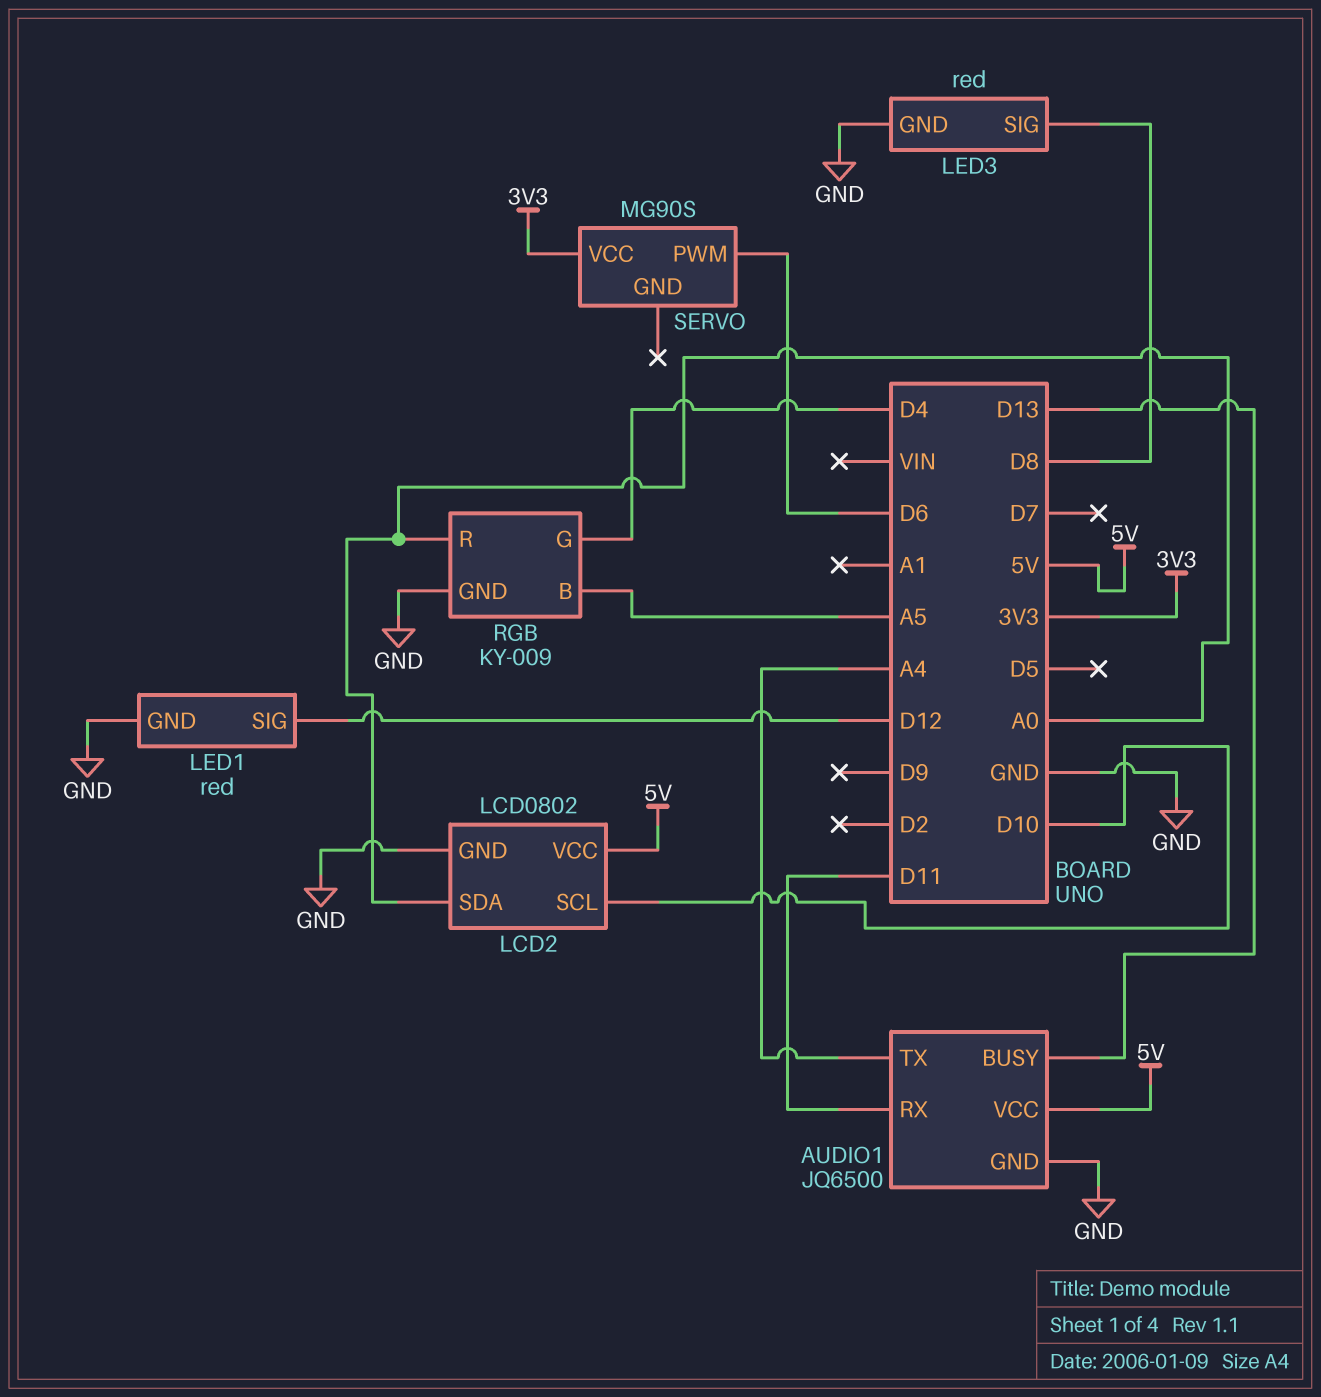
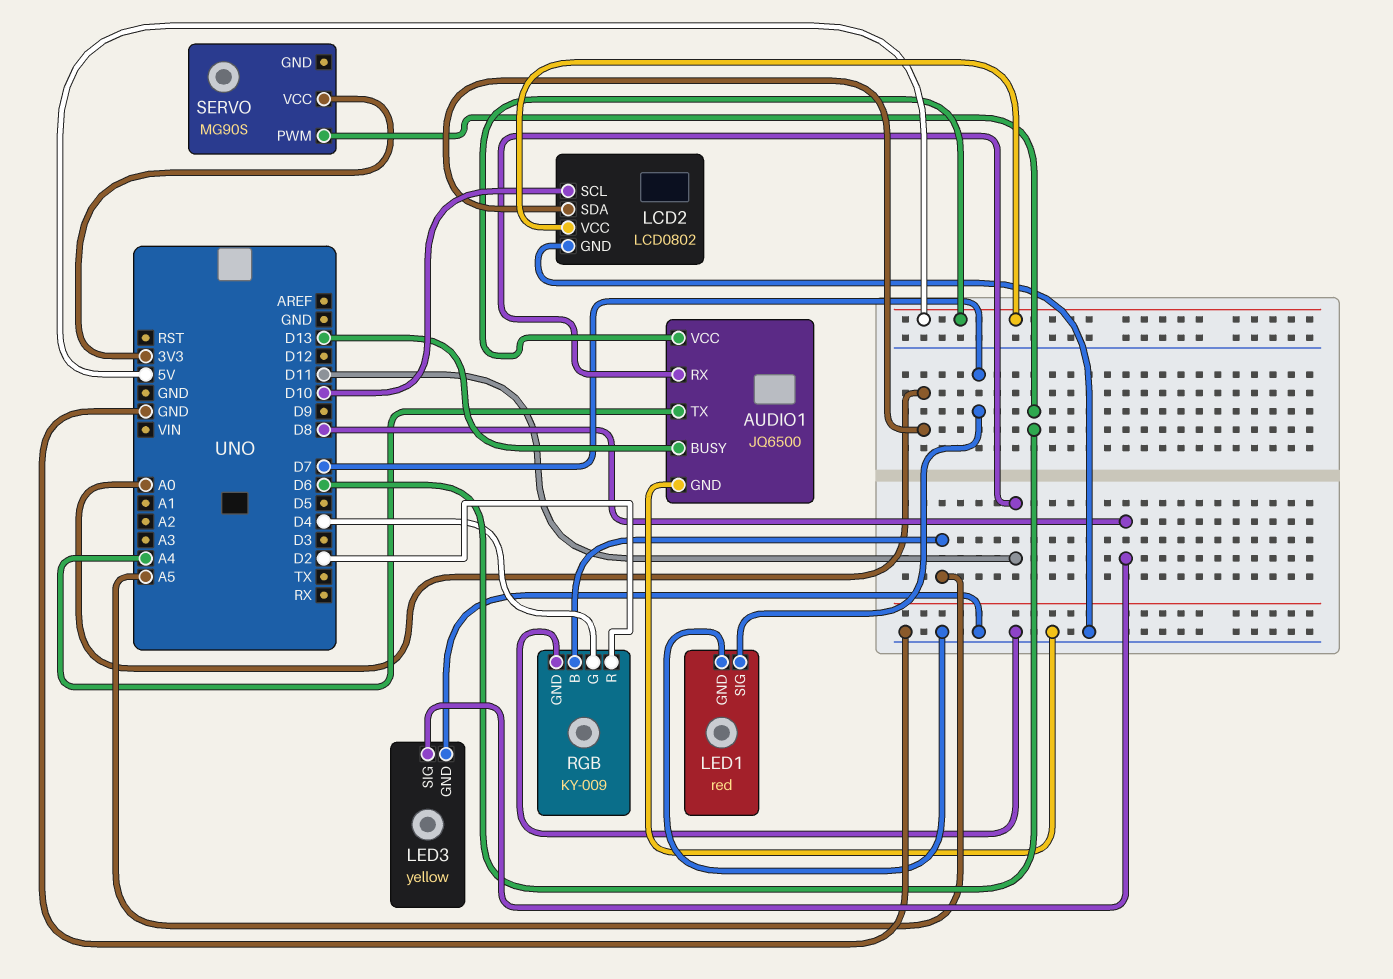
LED1 pin SIG: D12 -> D7
LED3: red -> yellow
RGB pin R: A0 -> D2

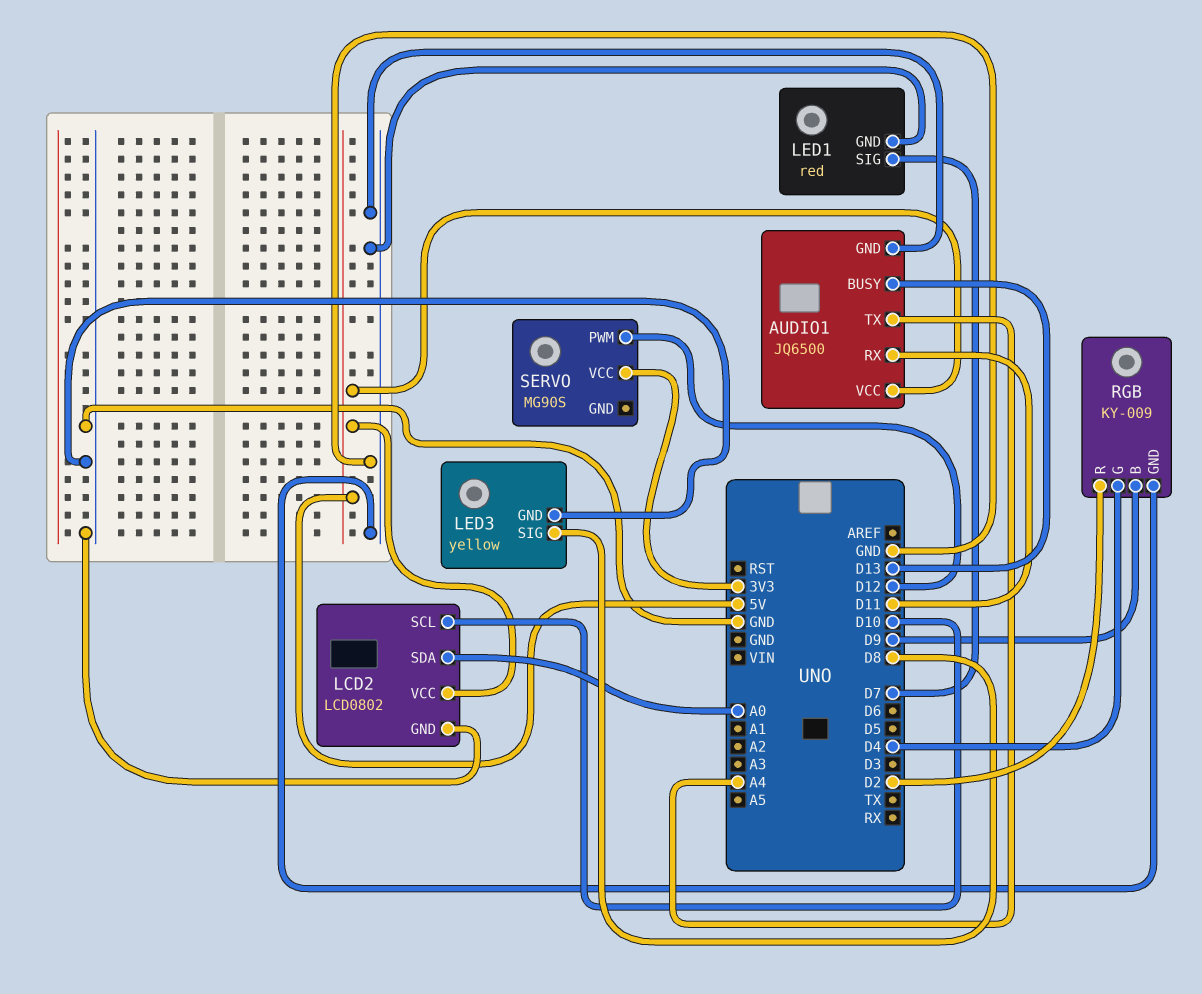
RGB pin B: A5 -> D9
SERVO pin PWM: D6 -> D12

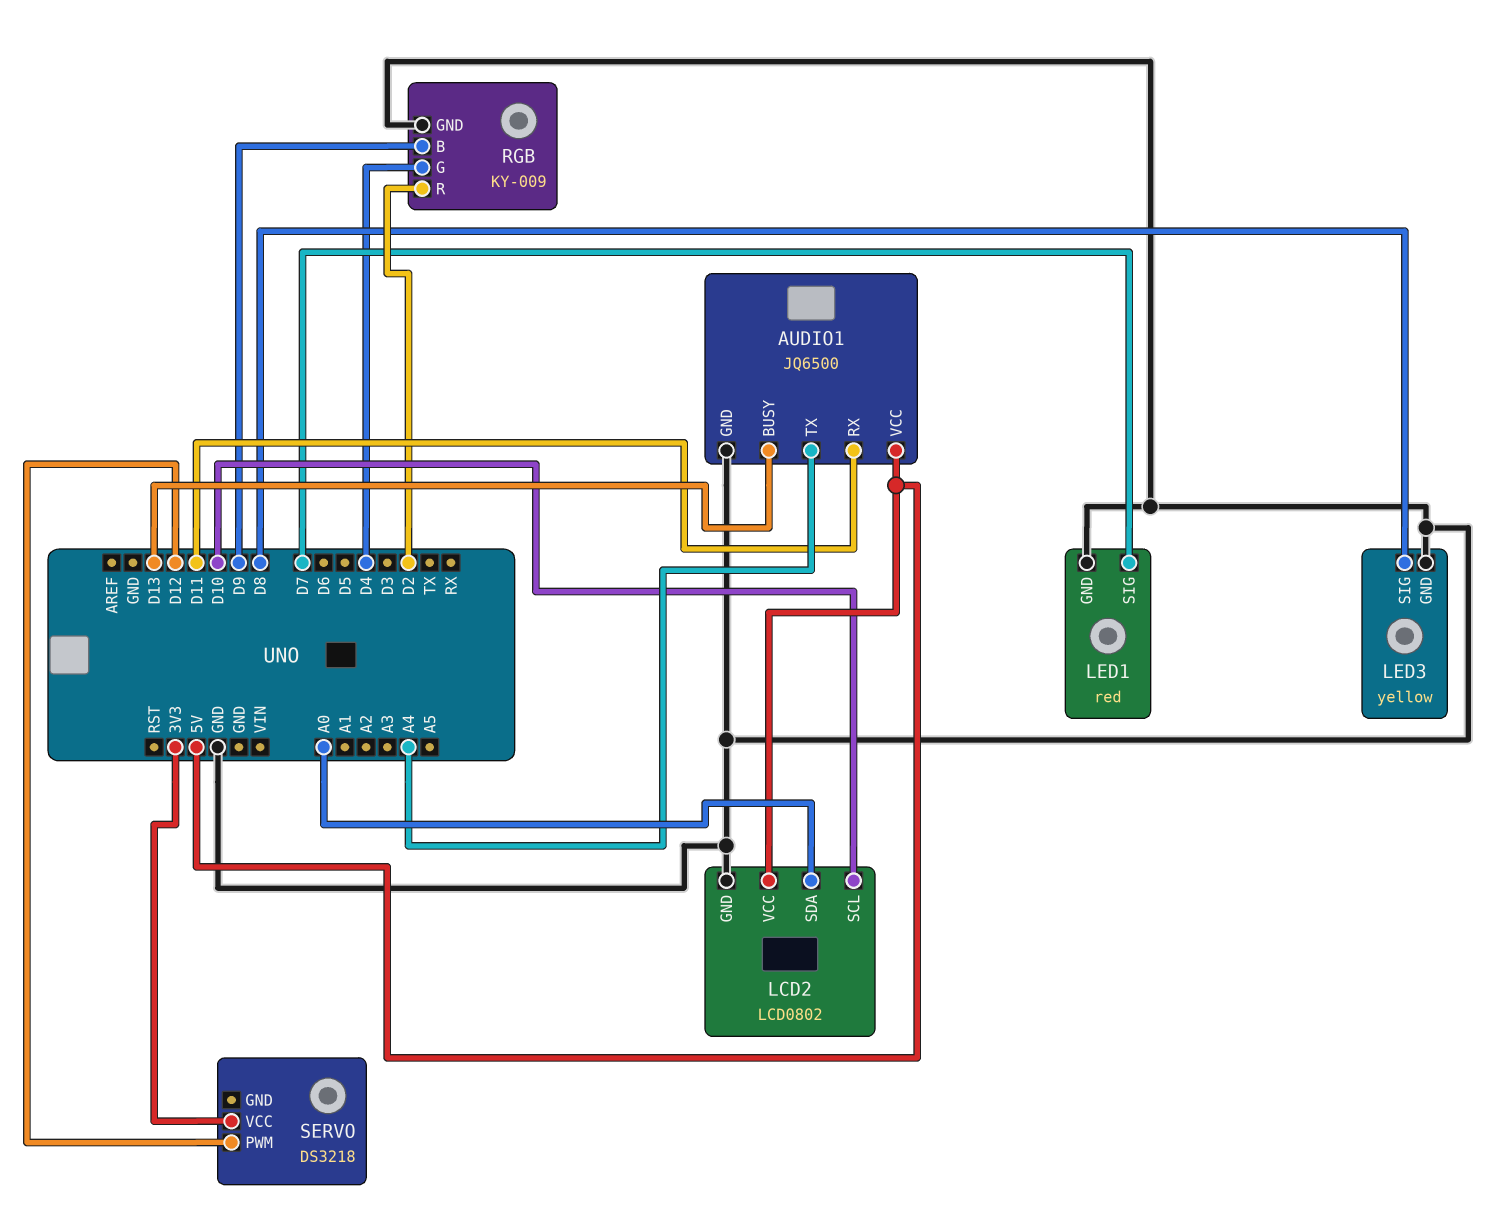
SERVO: MG90S -> DS3218

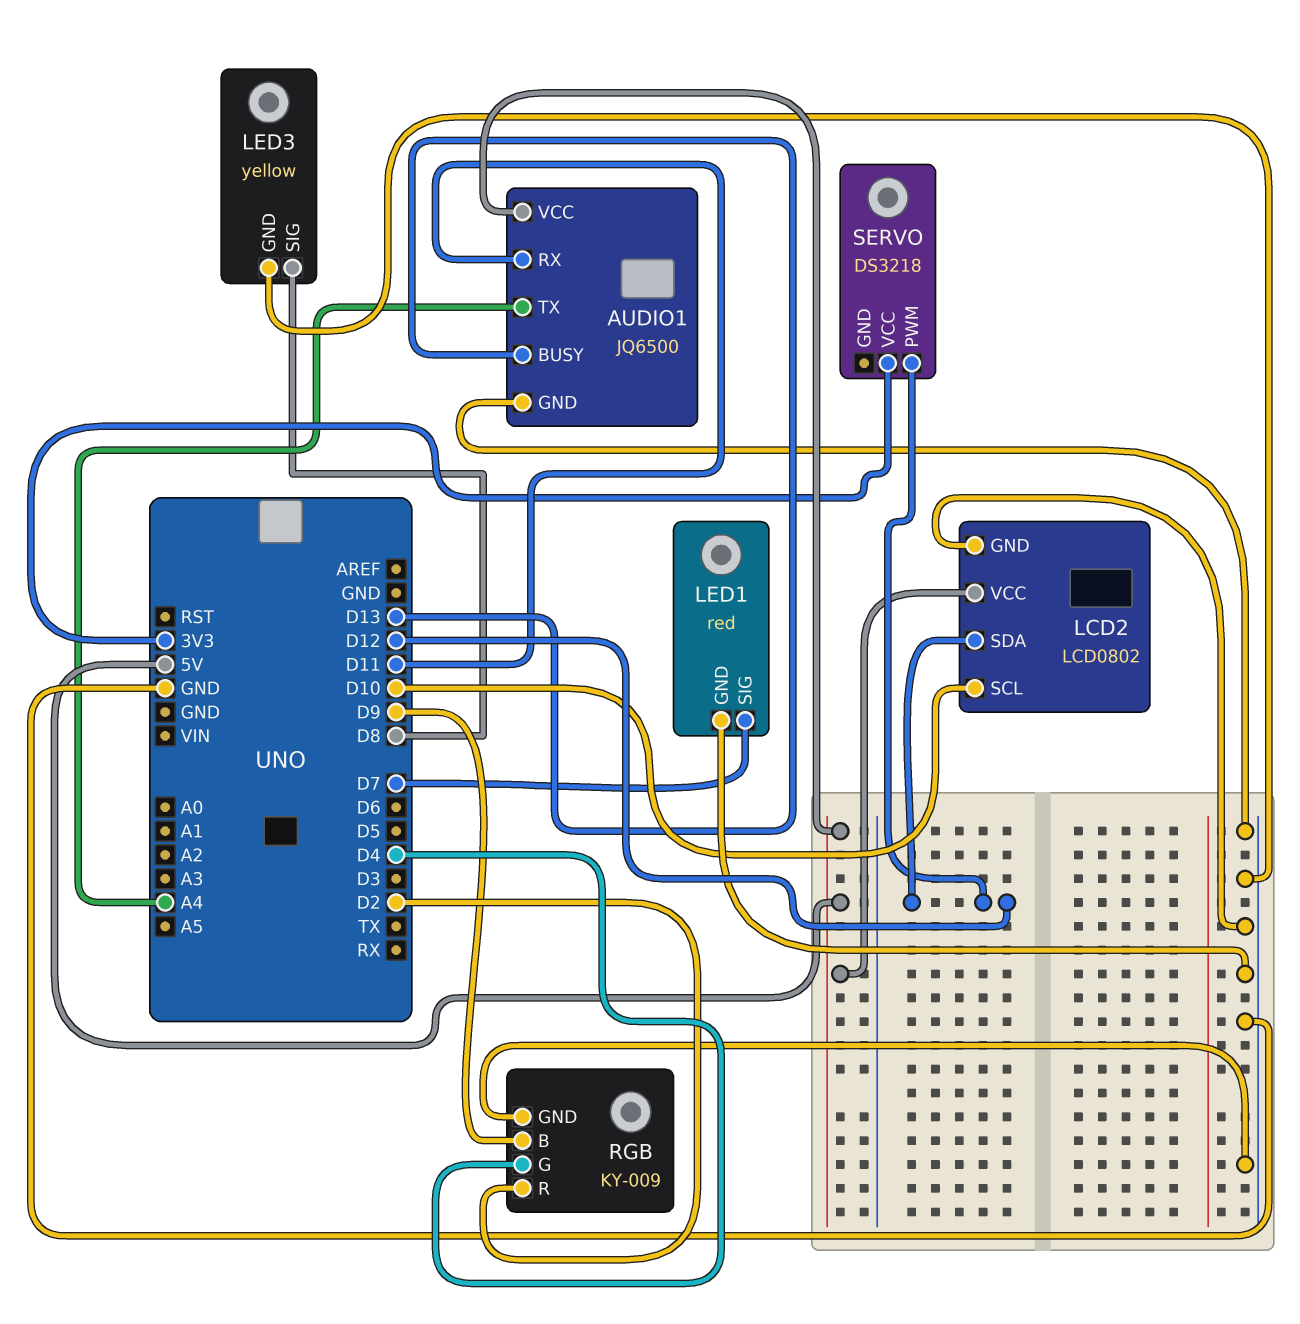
LCD2 pin SDA: A0 -> D12

